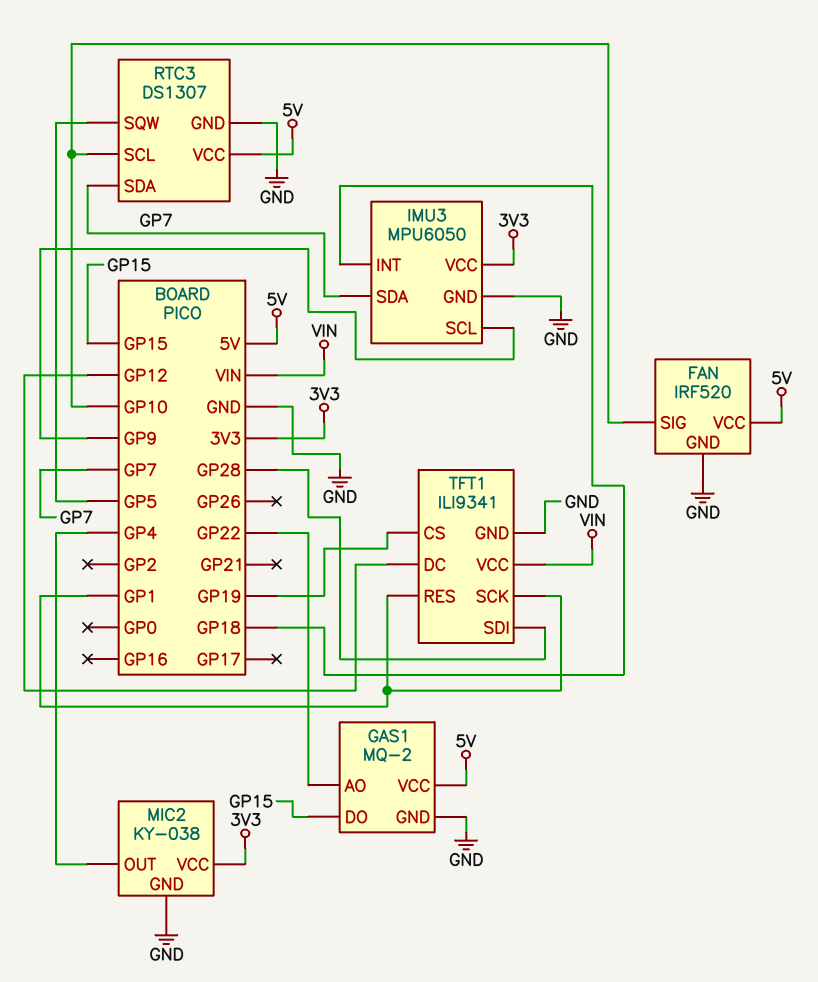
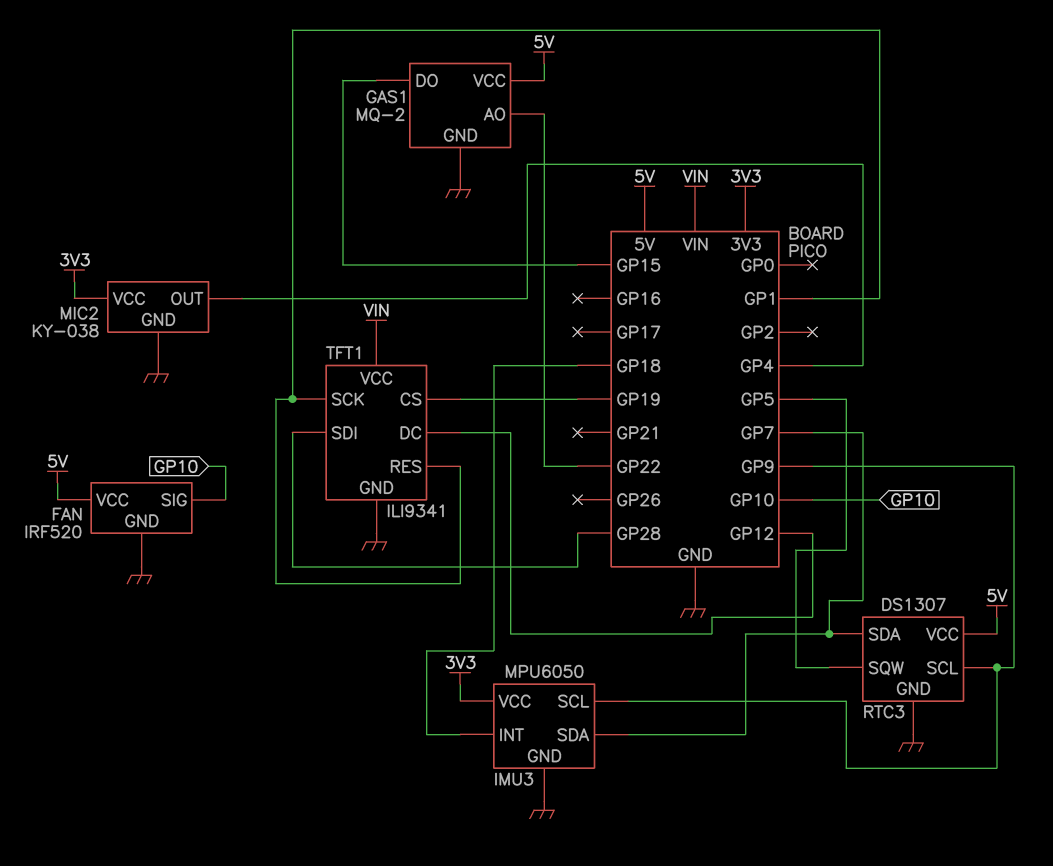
RTC3 pin SCL: GP10 -> GP9

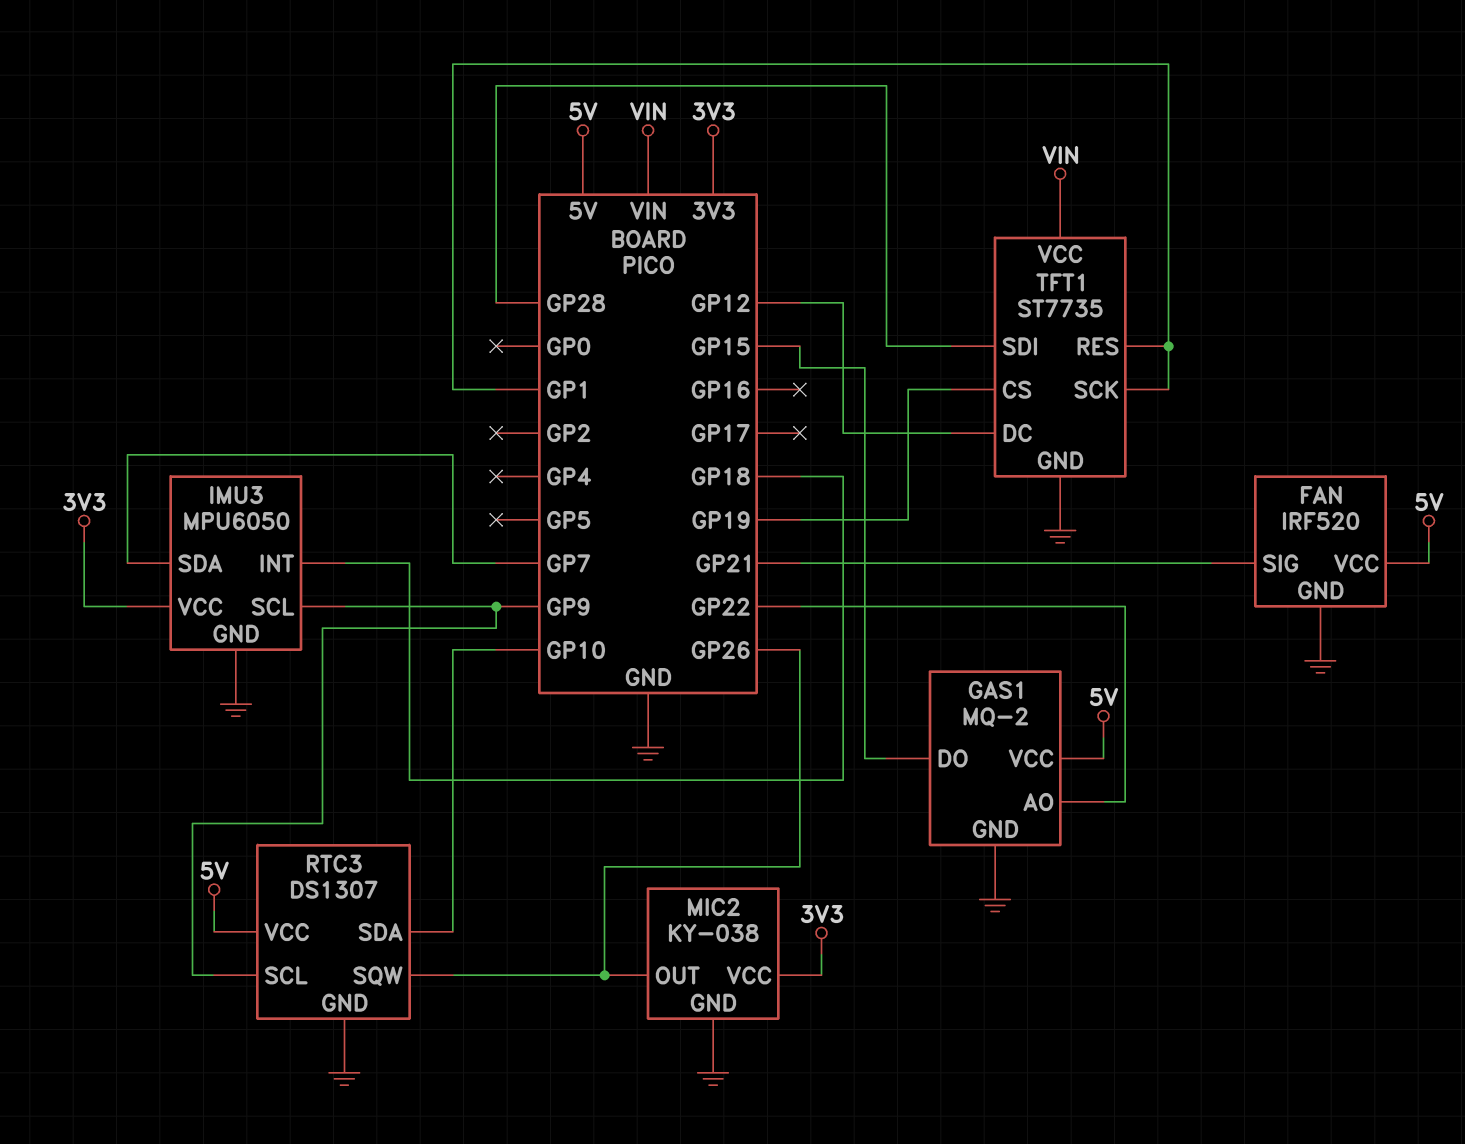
FAN pin SIG: GP10 -> GP21
MIC2 pin OUT: GP4 -> GP26
RTC3 pin SDA: GP7 -> GP10
RTC3 pin SQW: GP5 -> GP26
TFT1: ILI9341 -> ST7735

